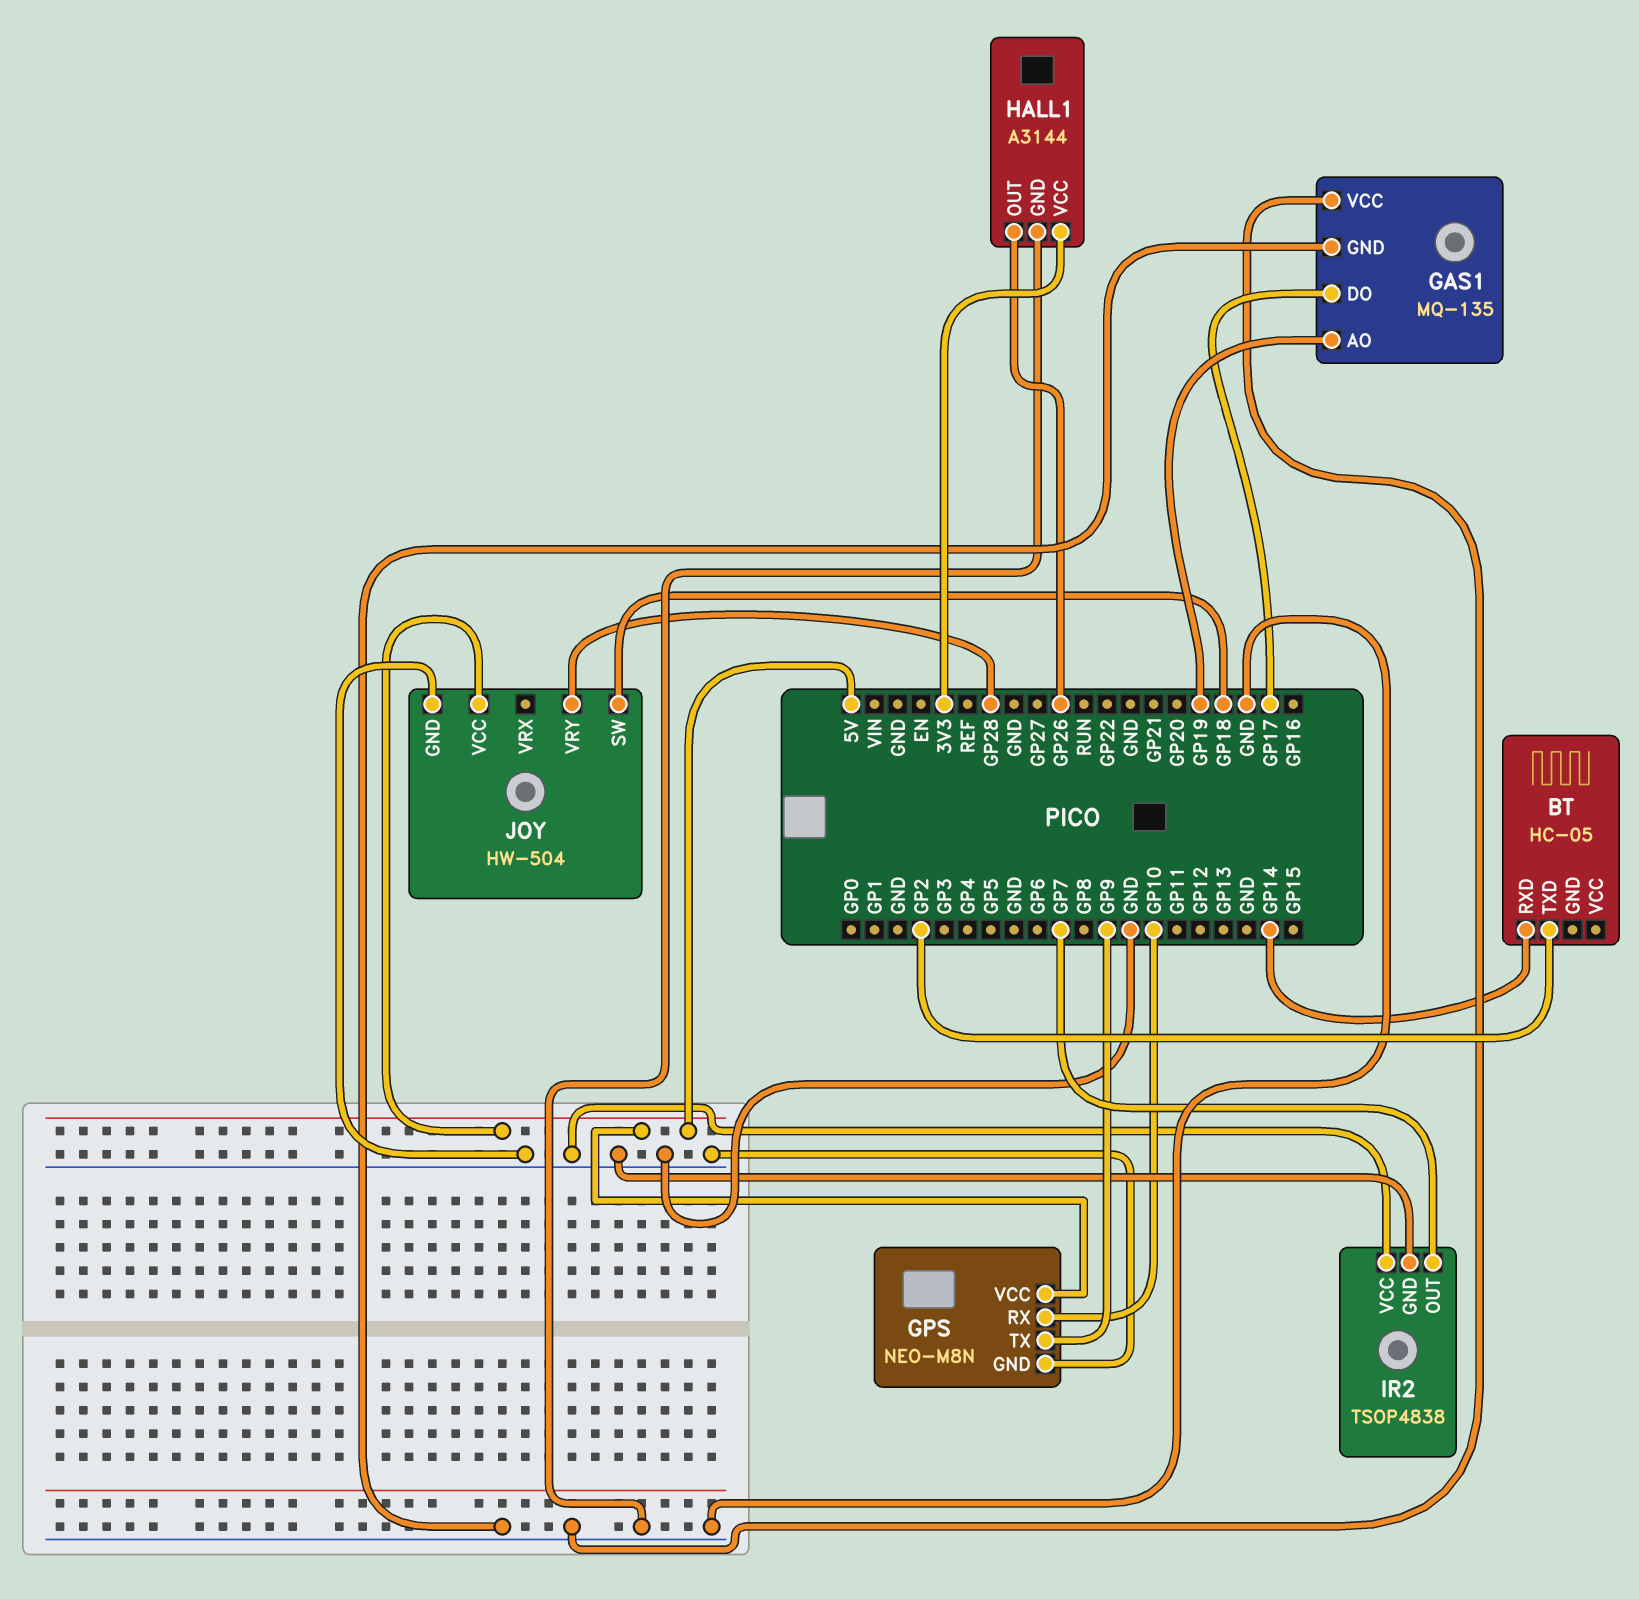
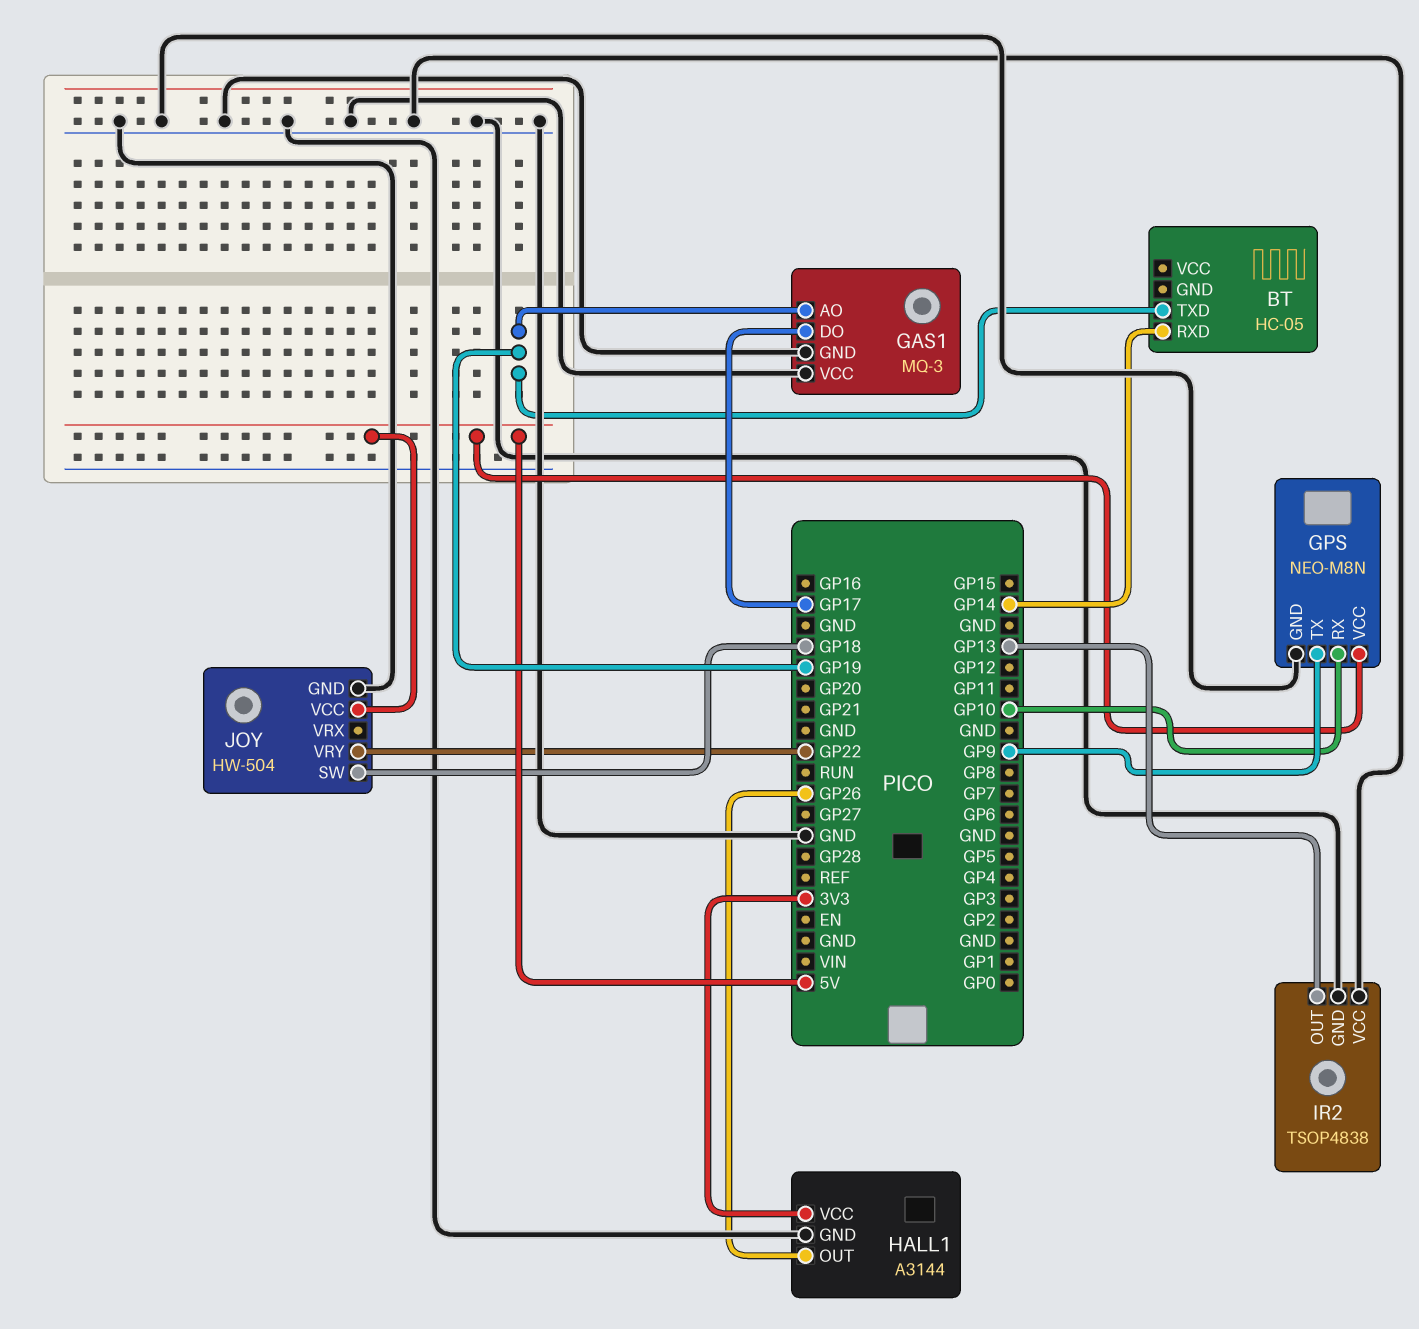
BT pin TXD: GP2 -> GP19
GAS1: MQ-135 -> MQ-3
IR2 pin OUT: GP7 -> GP13
JOY pin VRY: GP28 -> GP22

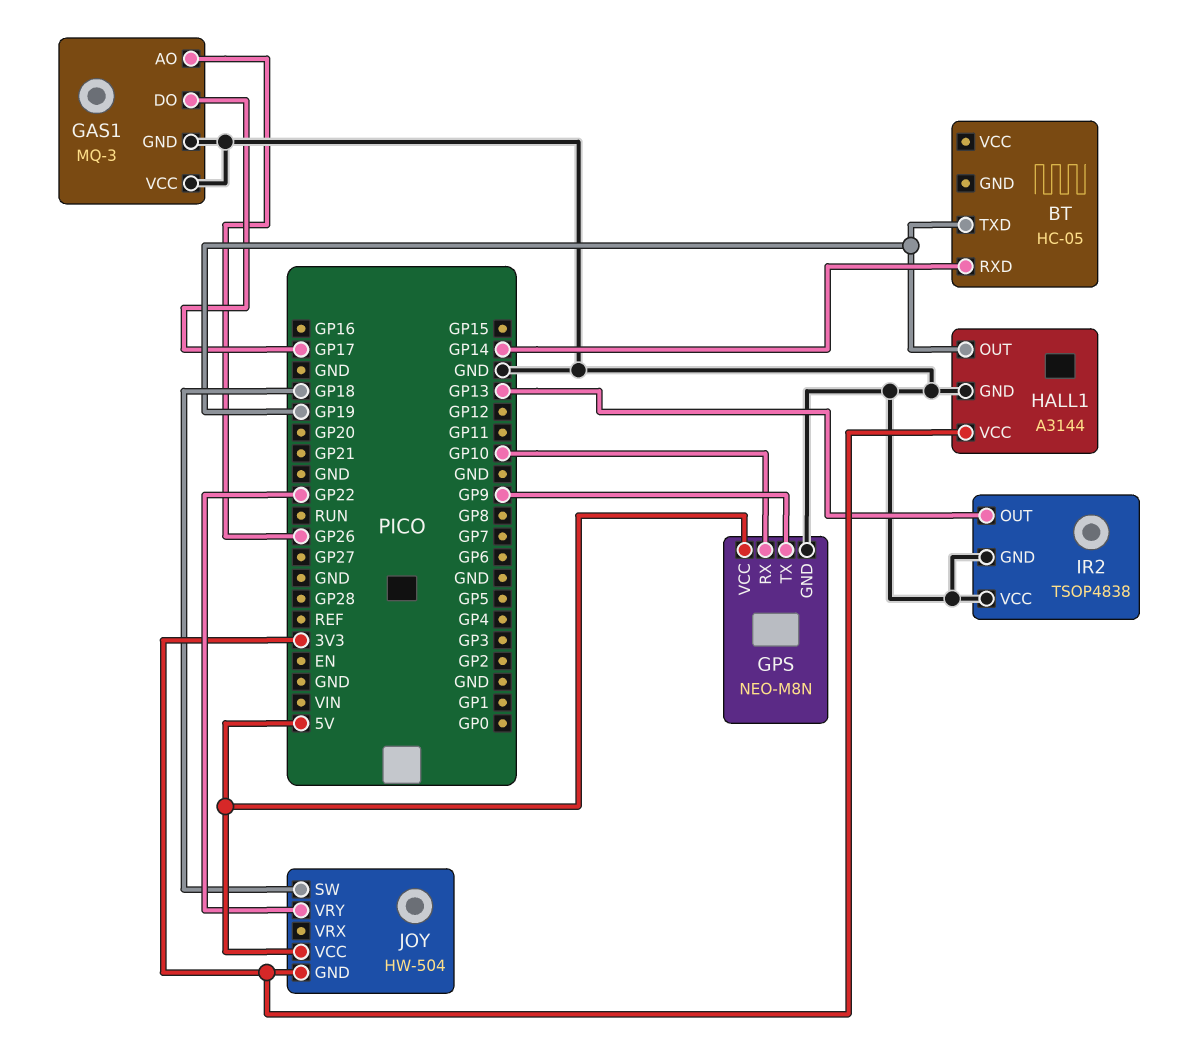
GAS1 pin AO: GP19 -> GP26
HALL1 pin OUT: GP26 -> GP19
JOY pin GND: GND -> 3V3

